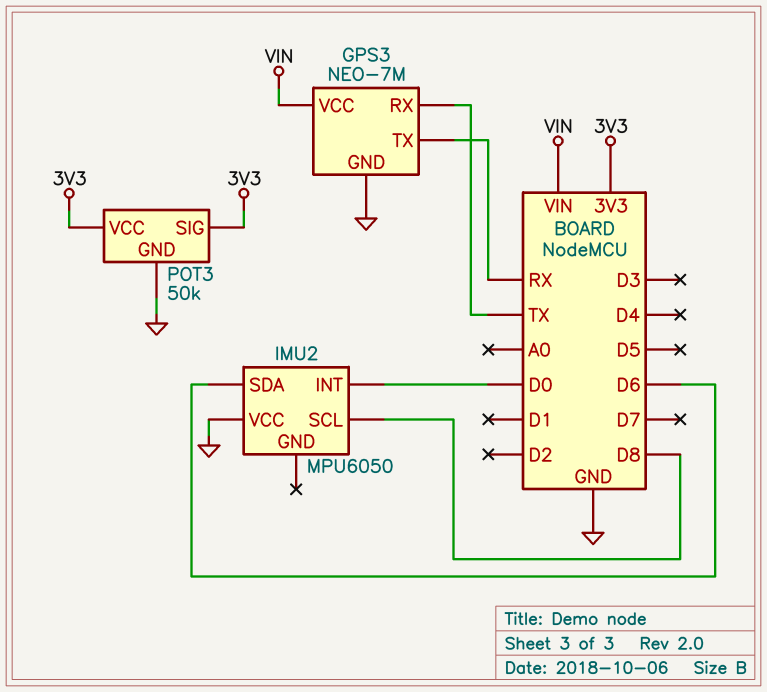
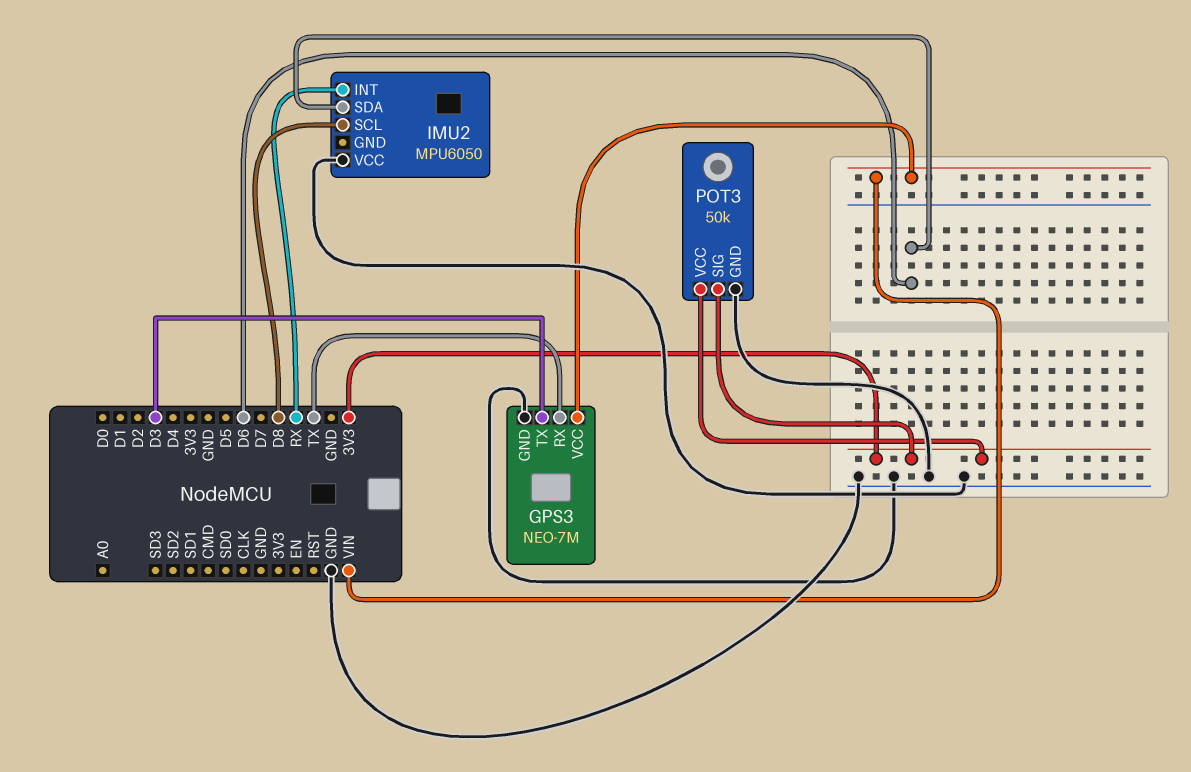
GPS3 pin TX: RX -> D3
IMU2 pin INT: D0 -> RX

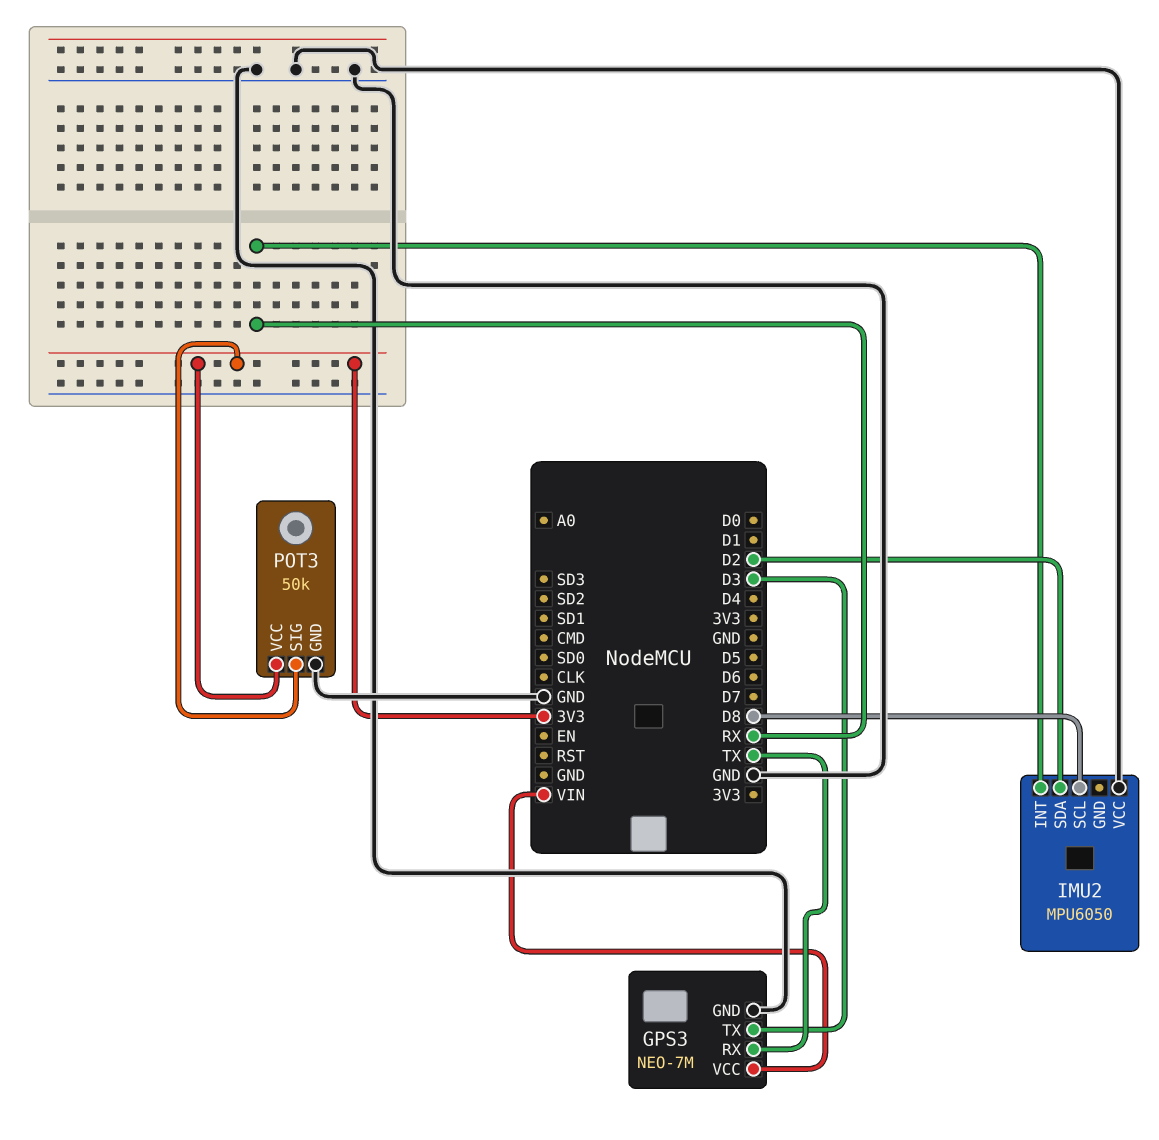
IMU2 pin SDA: D6 -> D2

